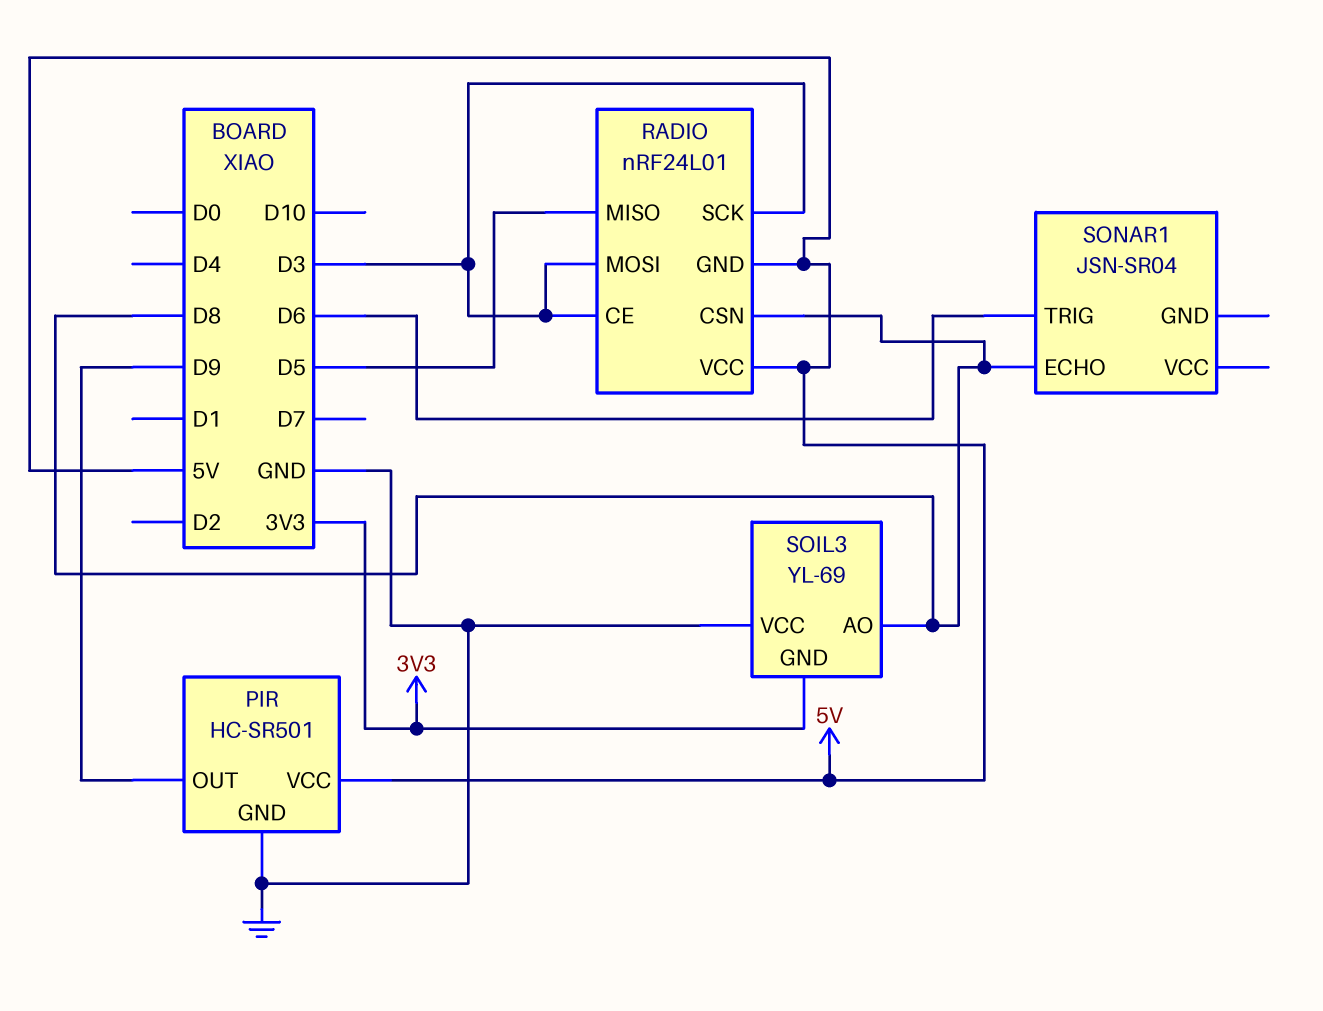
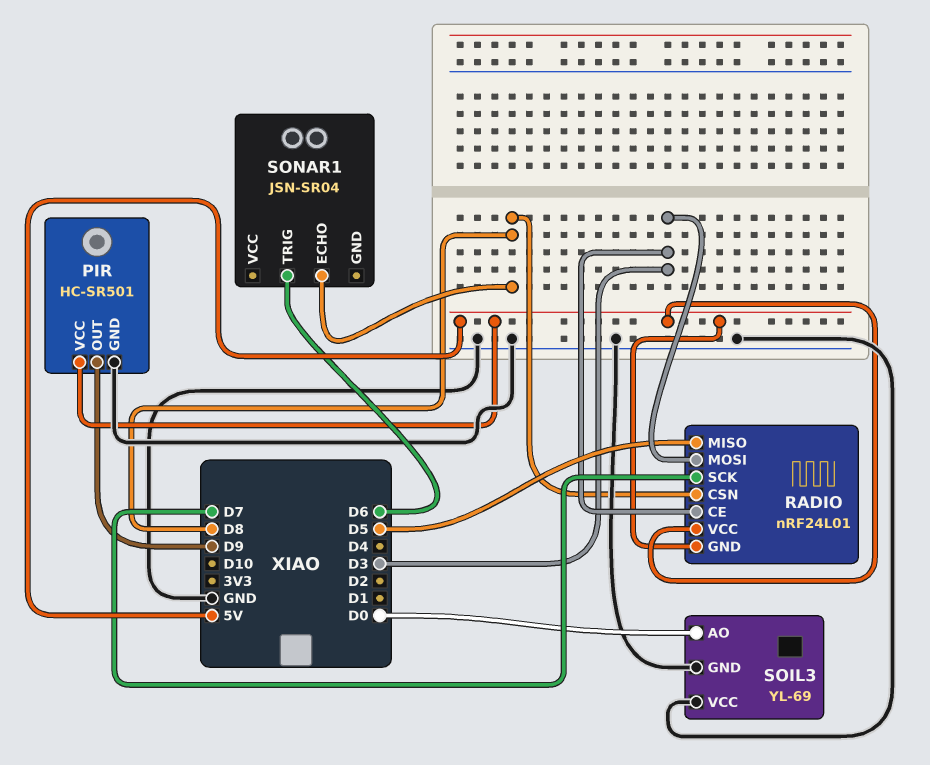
RADIO pin SCK: D3 -> D7
SOIL3 pin AO: D8 -> D0
SOIL3 pin GND: 3V3 -> GND

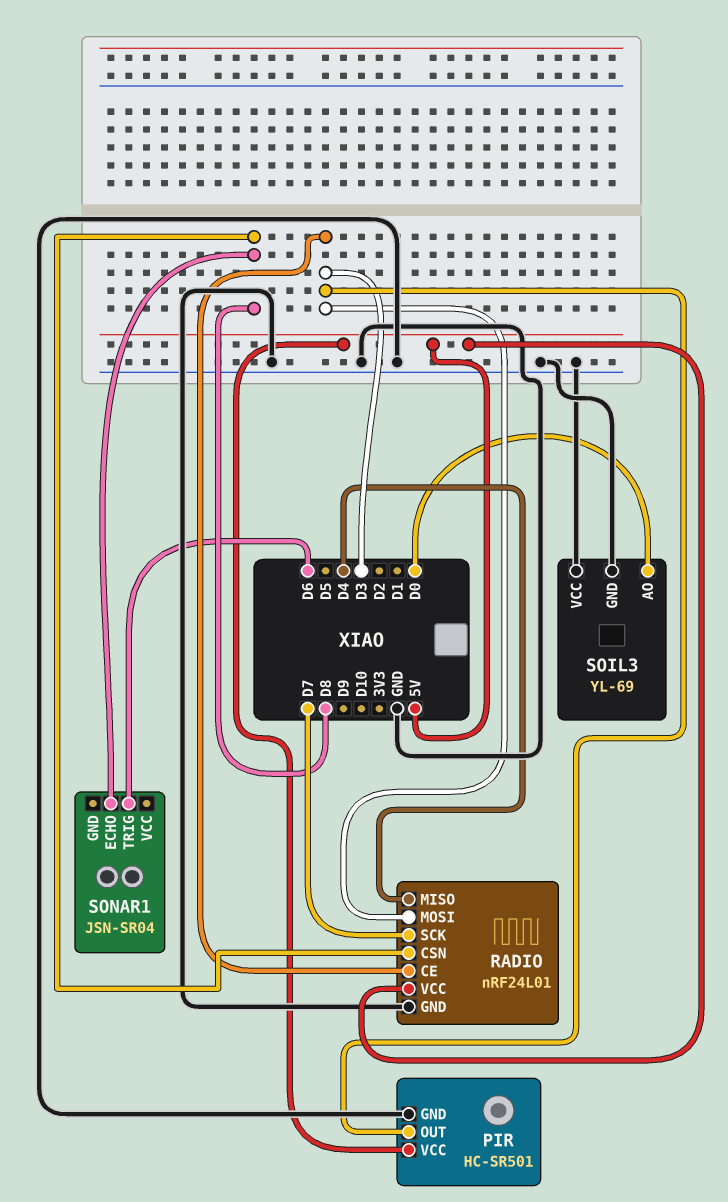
PIR pin OUT: D9 -> D3
RADIO pin GND: 5V -> GND
RADIO pin MISO: D5 -> D4

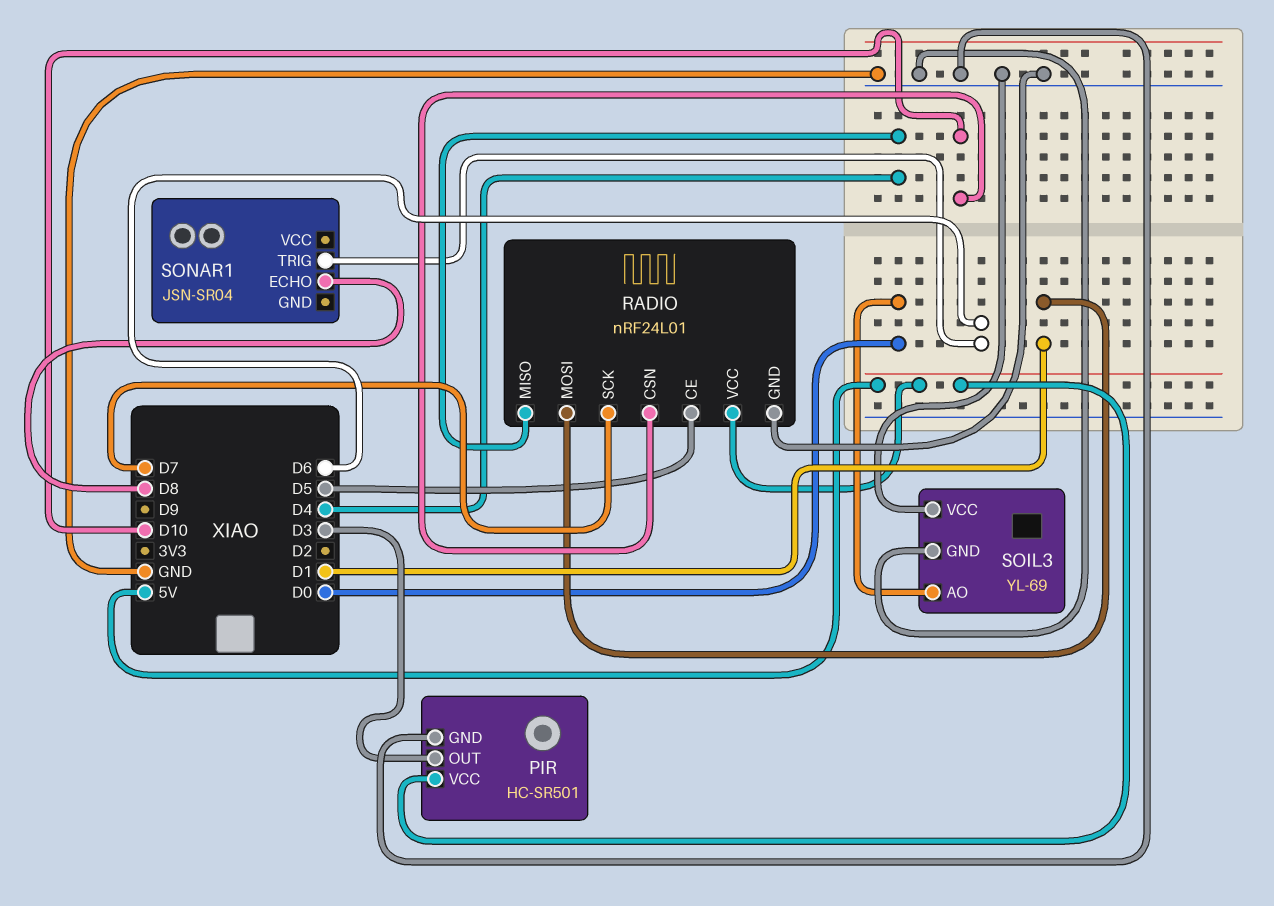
RADIO pin CE: D3 -> D5
RADIO pin CSN: D8 -> D10
RADIO pin MOSI: D3 -> D1

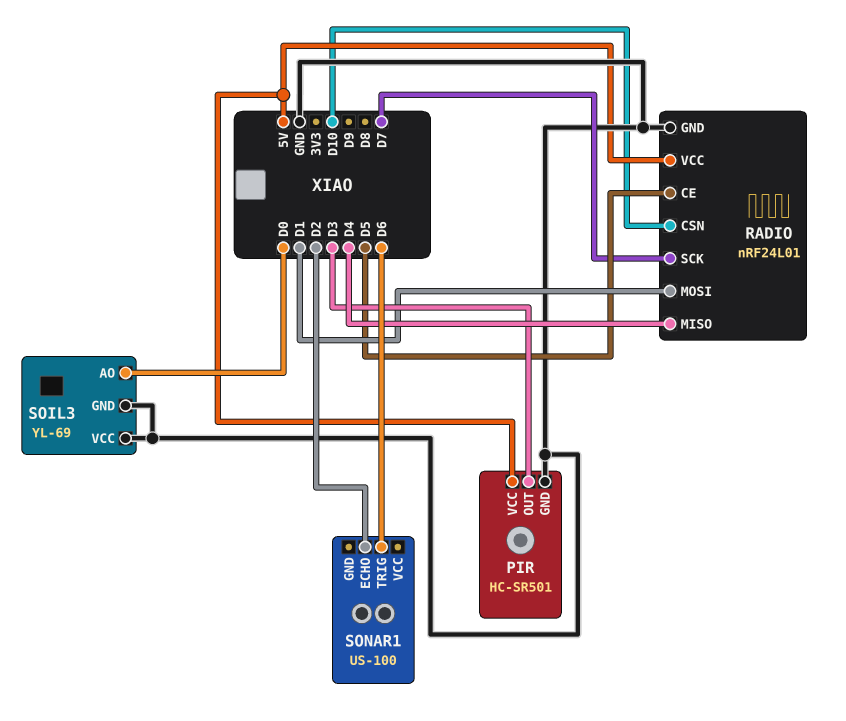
SONAR1: JSN-SR04 -> US-100
SONAR1 pin ECHO: D8 -> D2

